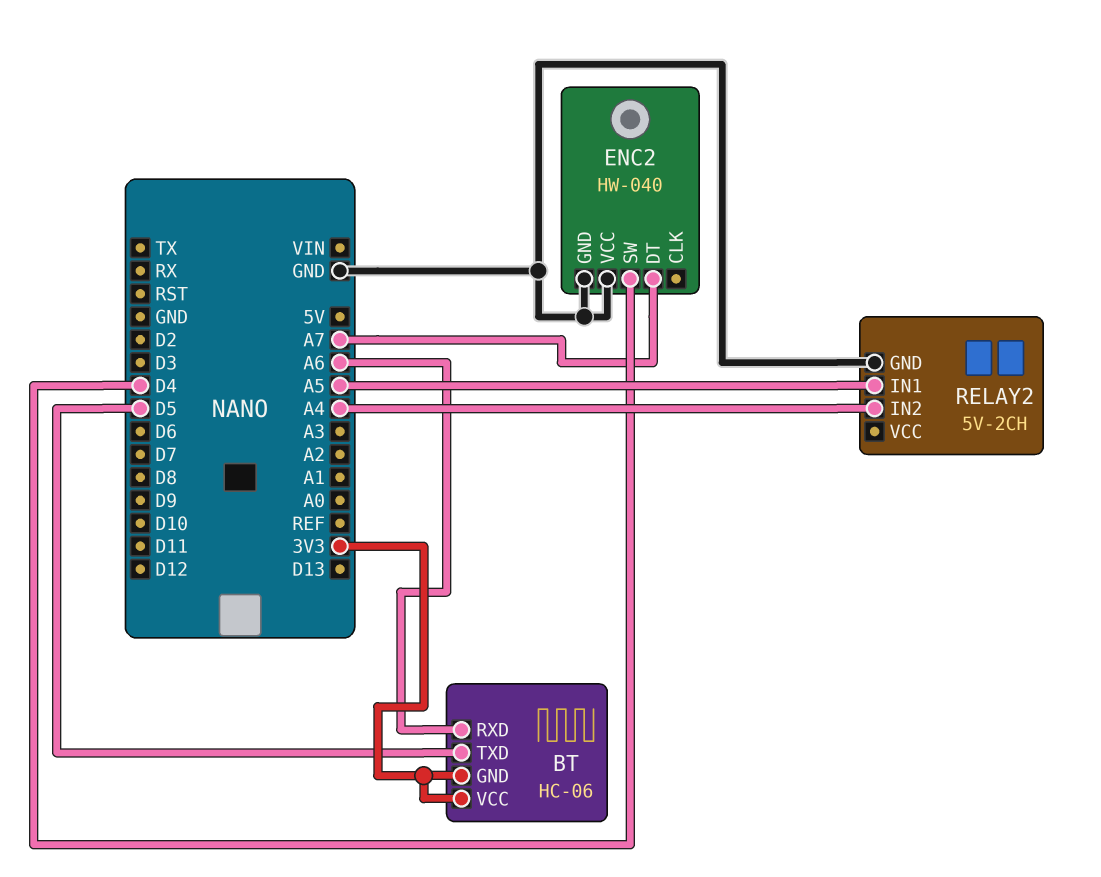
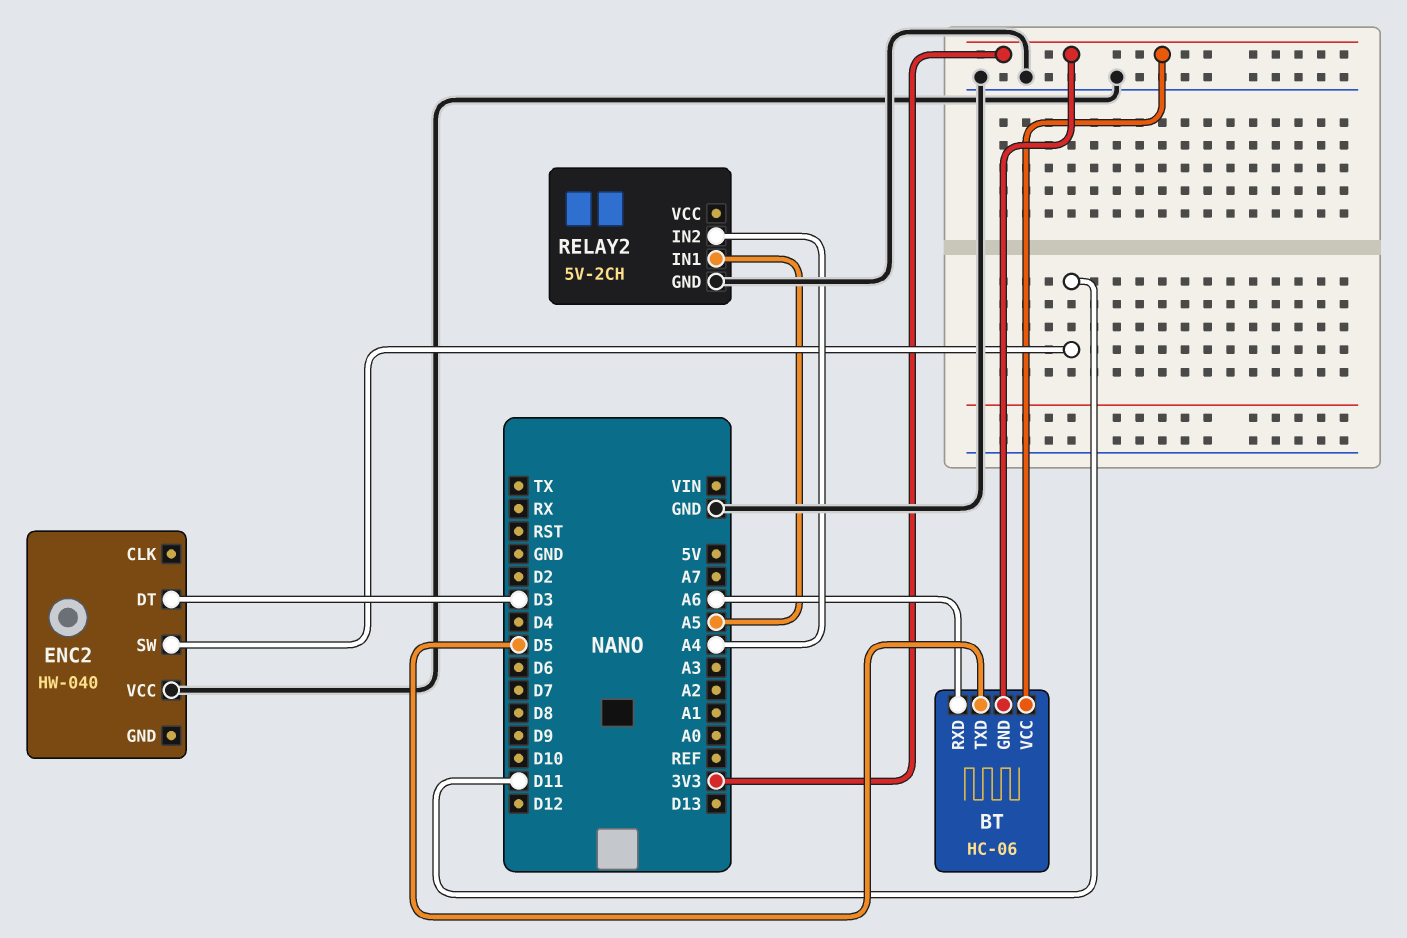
ENC2 pin DT: A7 -> D3
ENC2 pin GND: GND -> none
ENC2 pin SW: D4 -> D11

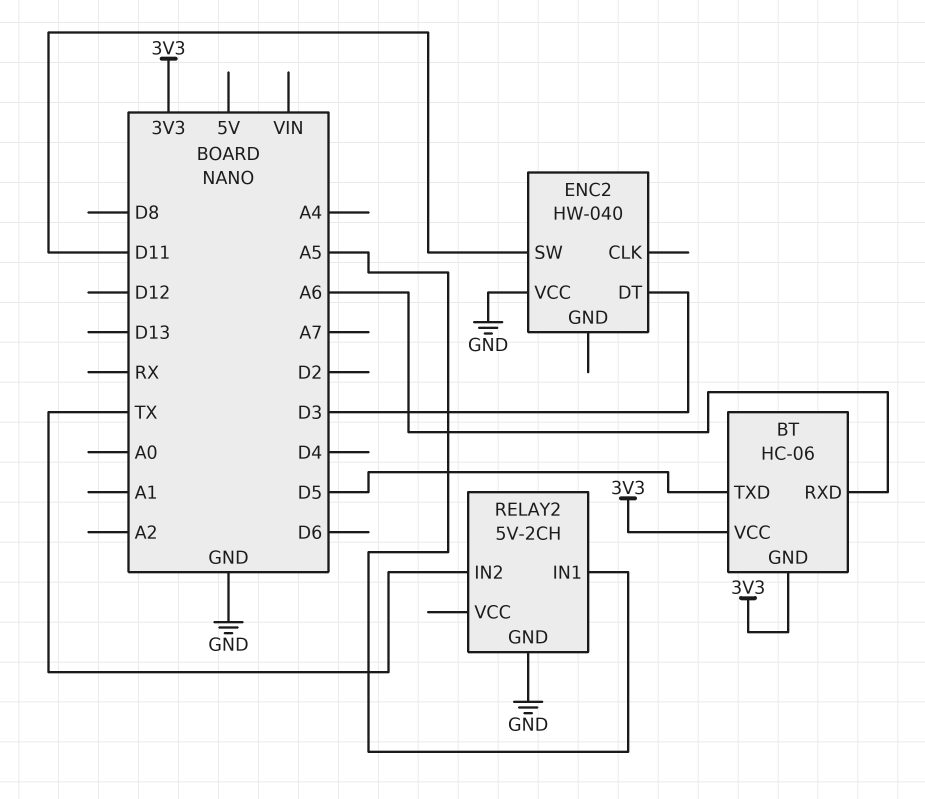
RELAY2 pin IN2: A4 -> TX

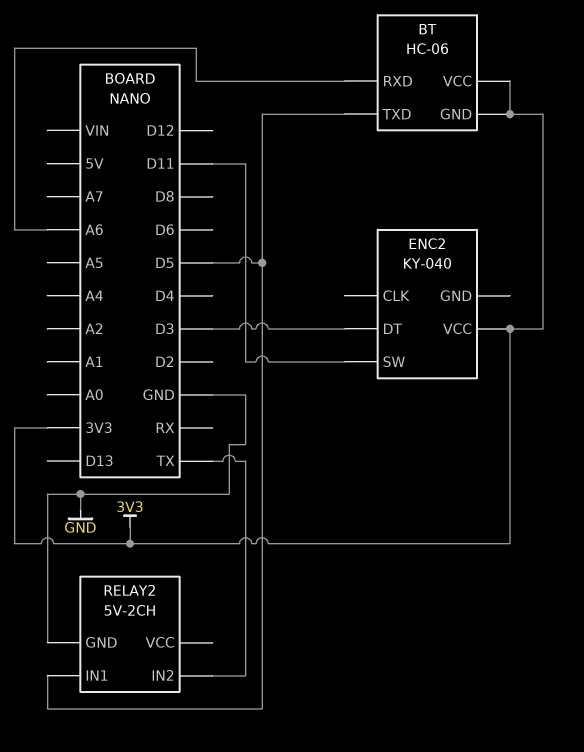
ENC2: HW-040 -> KY-040
ENC2 pin VCC: GND -> 3V3
RELAY2 pin IN1: A5 -> D5

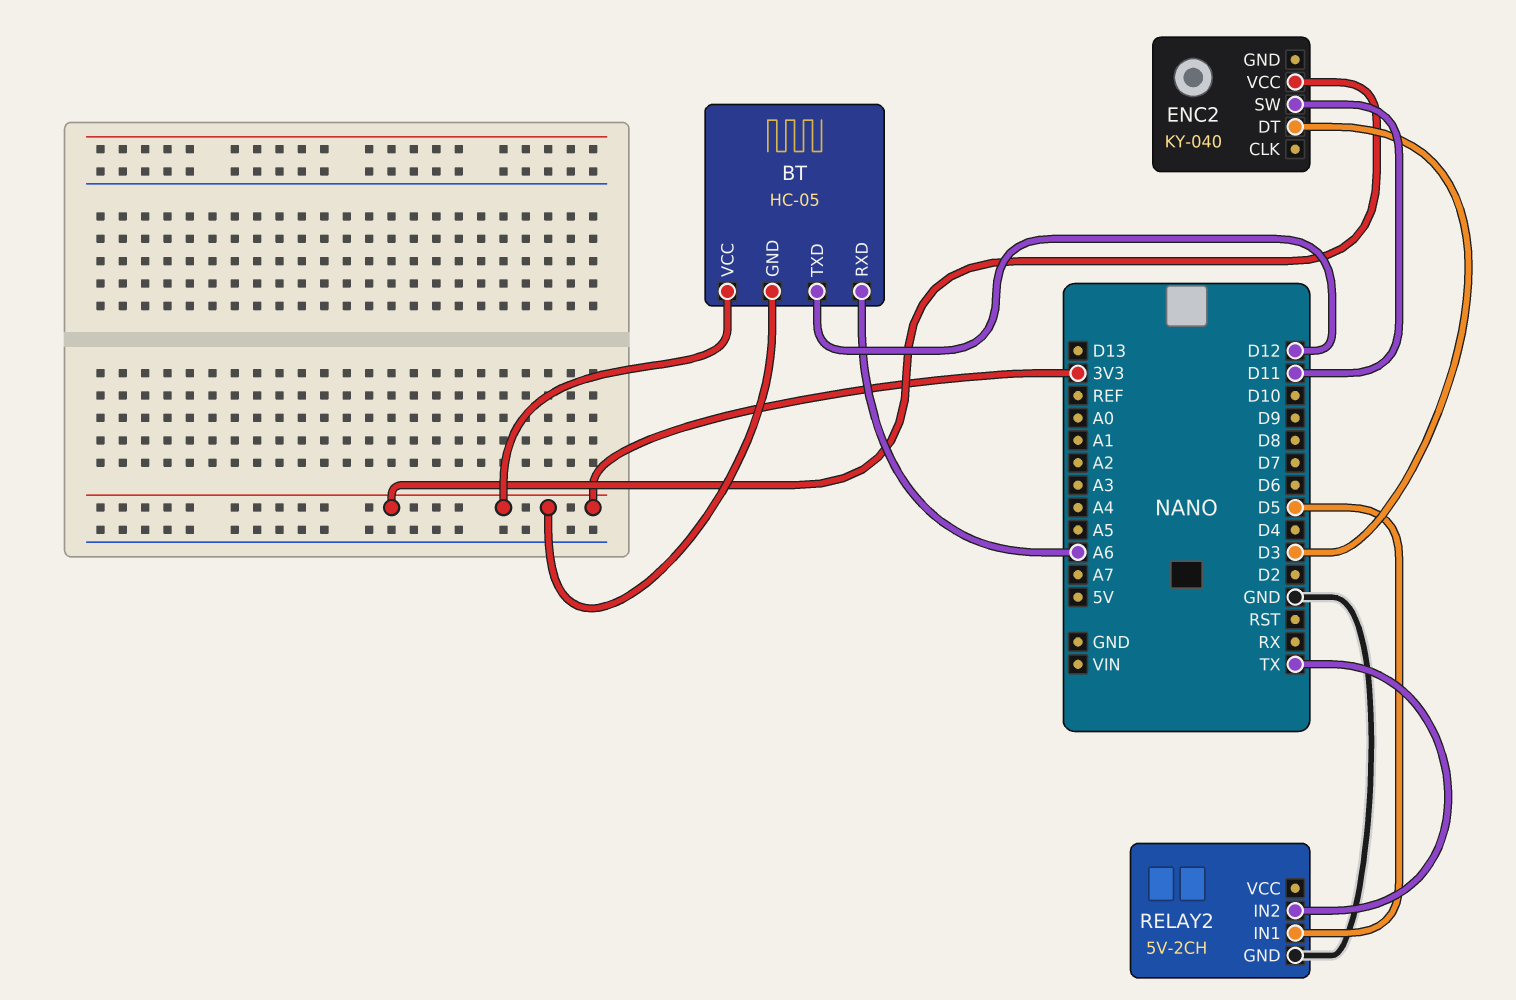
BT: HC-06 -> HC-05
BT pin TXD: D5 -> D12

